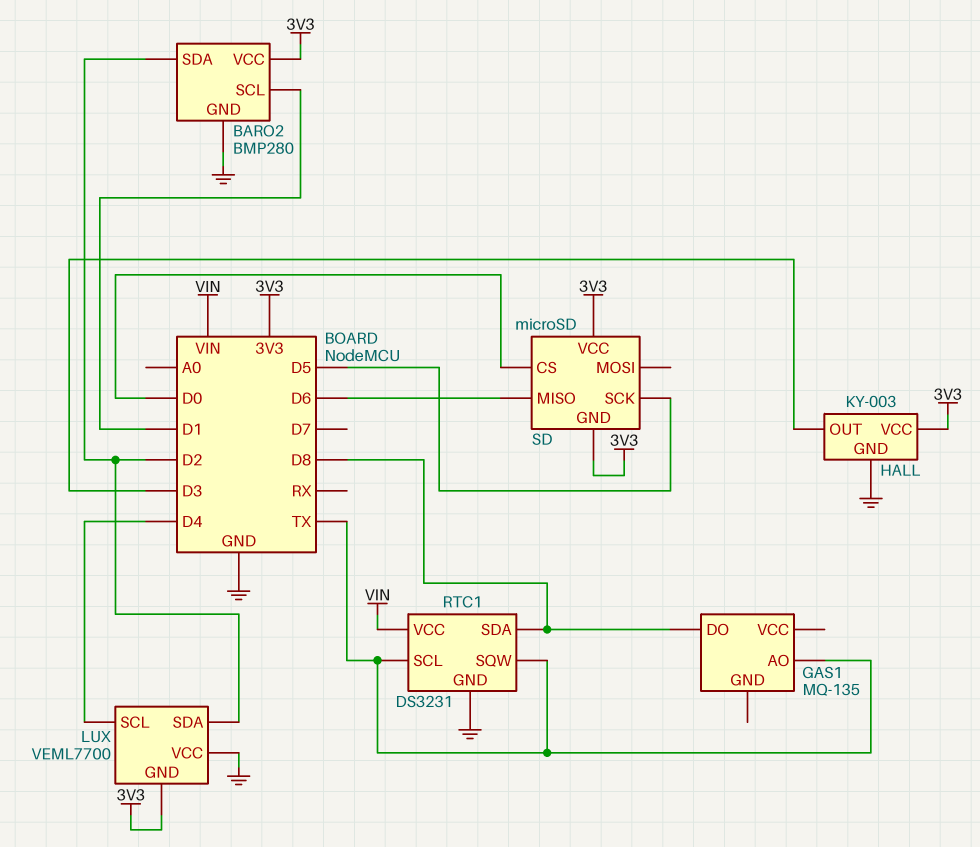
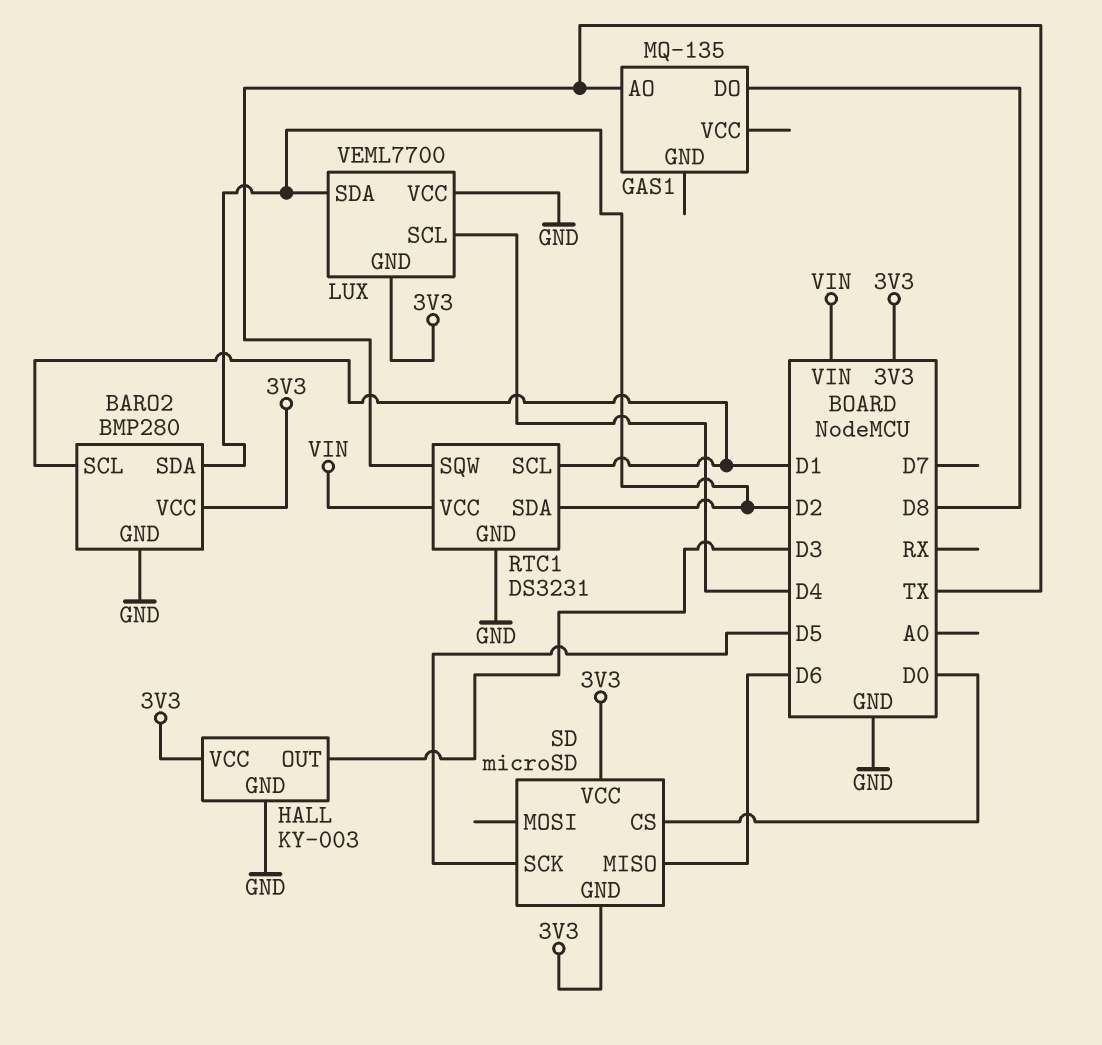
RTC1 pin SCL: TX -> D1
RTC1 pin SDA: D8 -> D2

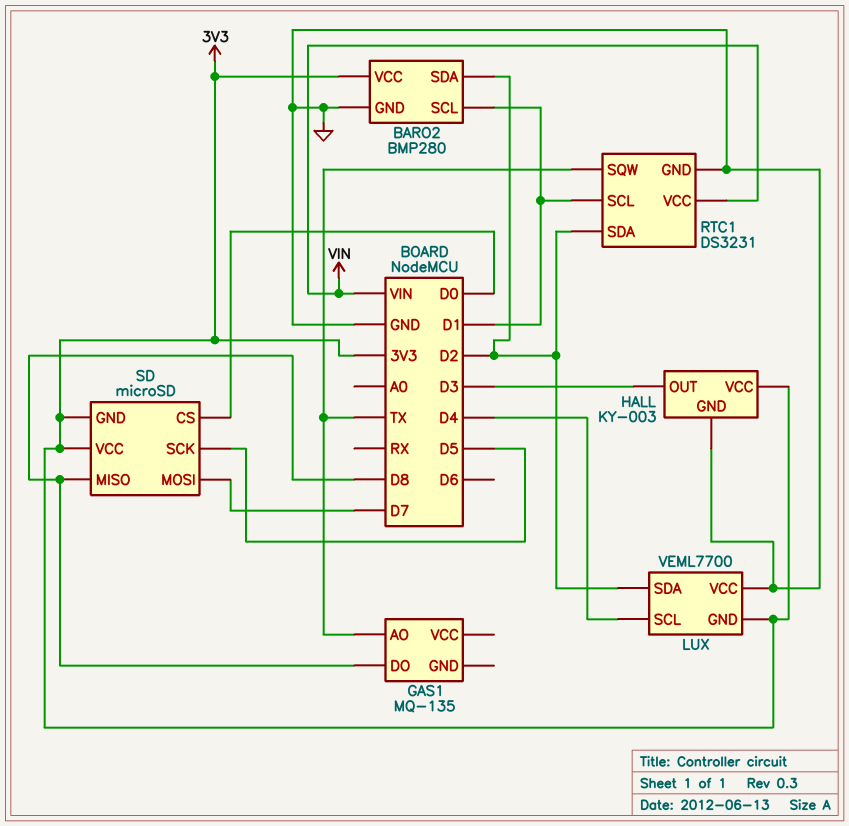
SD pin MISO: D6 -> D8
SD pin MOSI: none -> D7

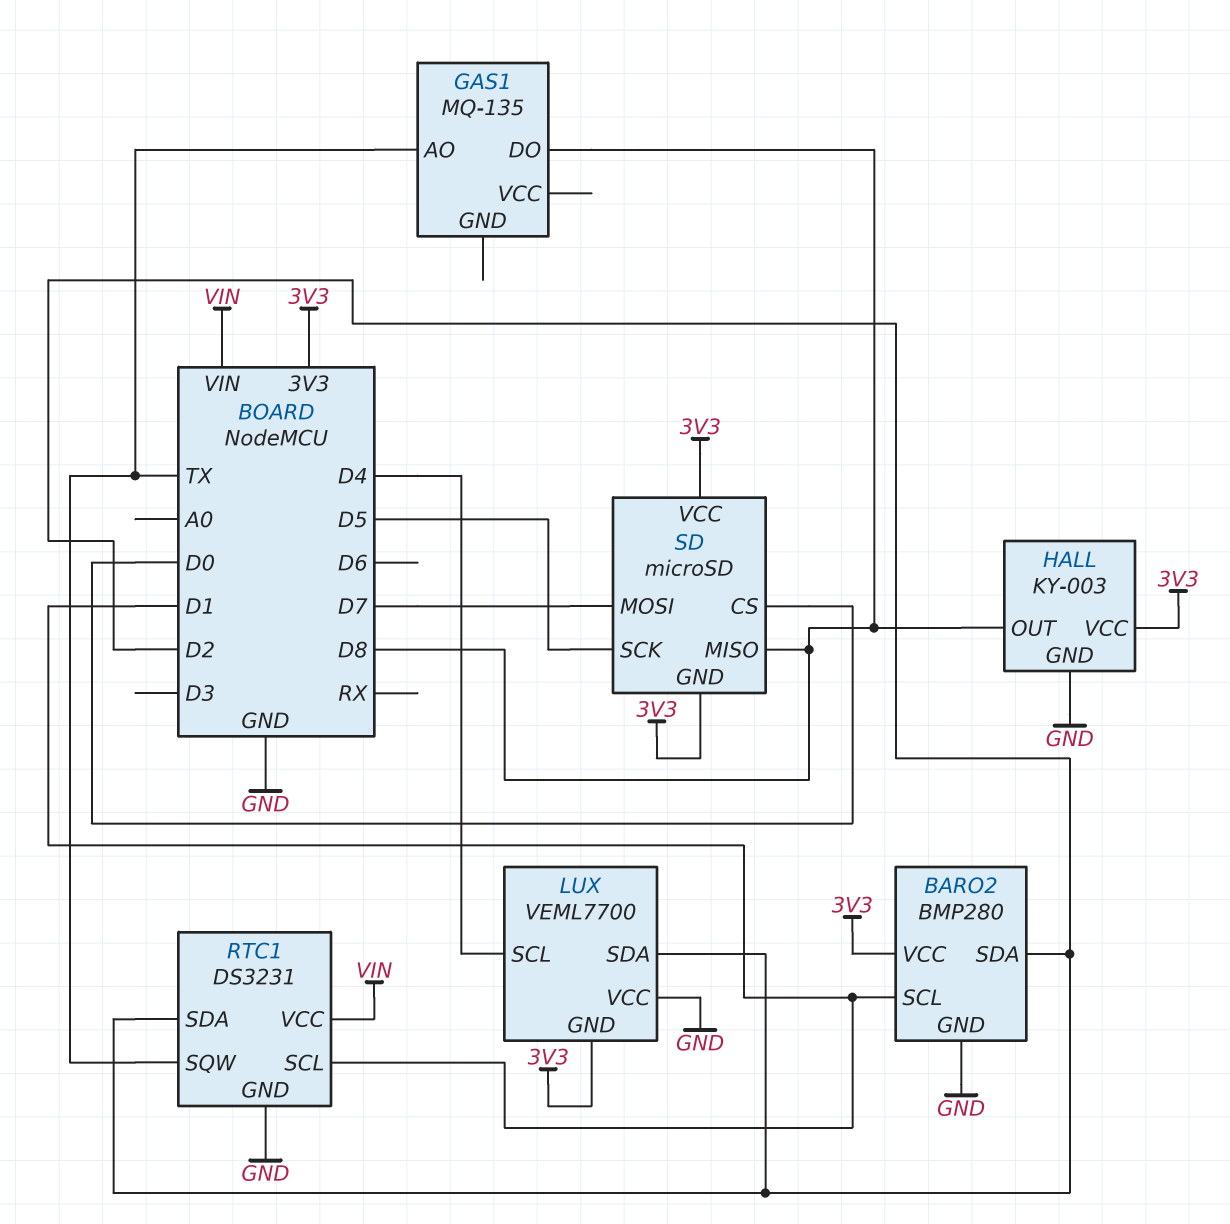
HALL pin OUT: D3 -> D8

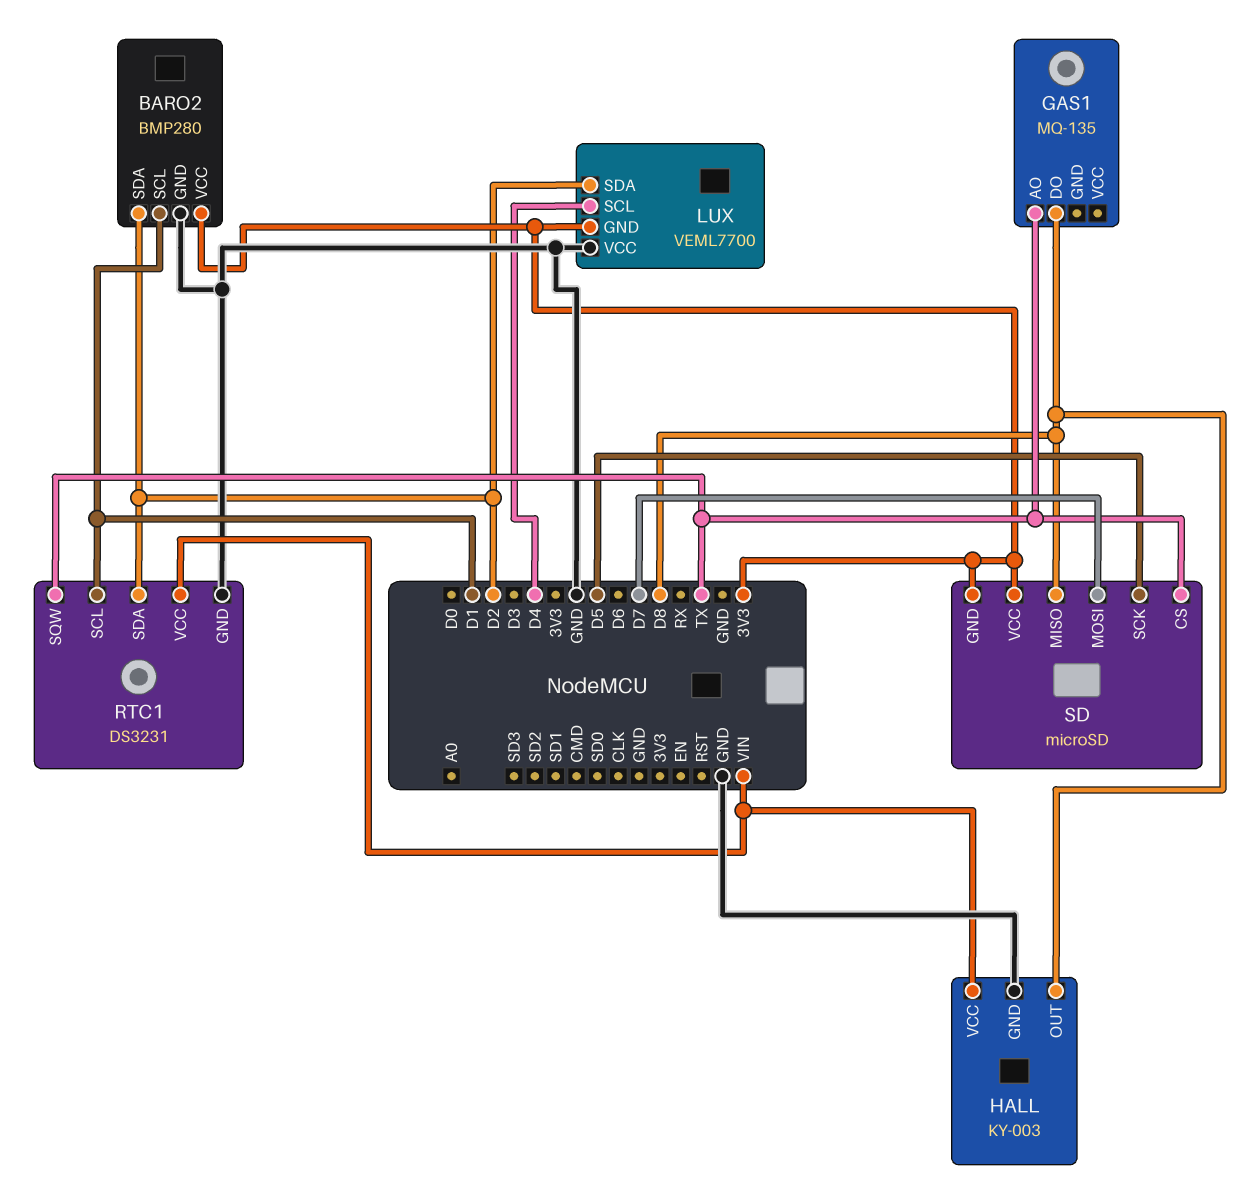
HALL pin VCC: 3V3 -> VIN
SD pin CS: D0 -> TX

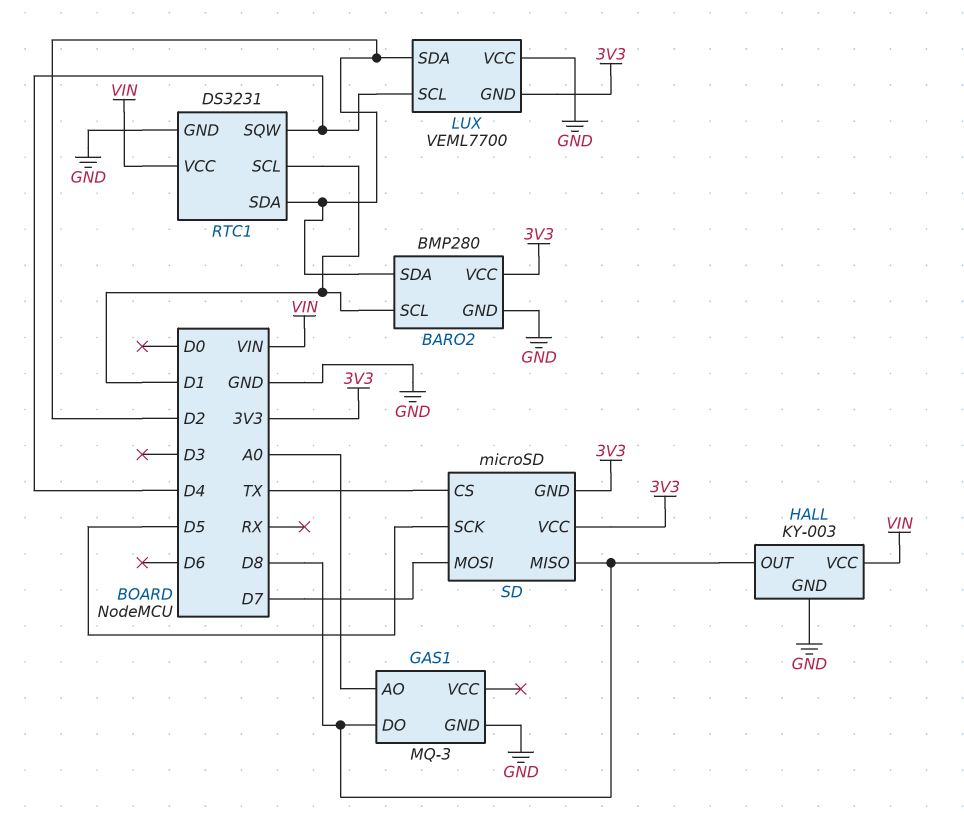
GAS1: MQ-135 -> MQ-3
GAS1 pin AO: TX -> A0
GAS1 pin GND: none -> GND
RTC1 pin SQW: TX -> D4

